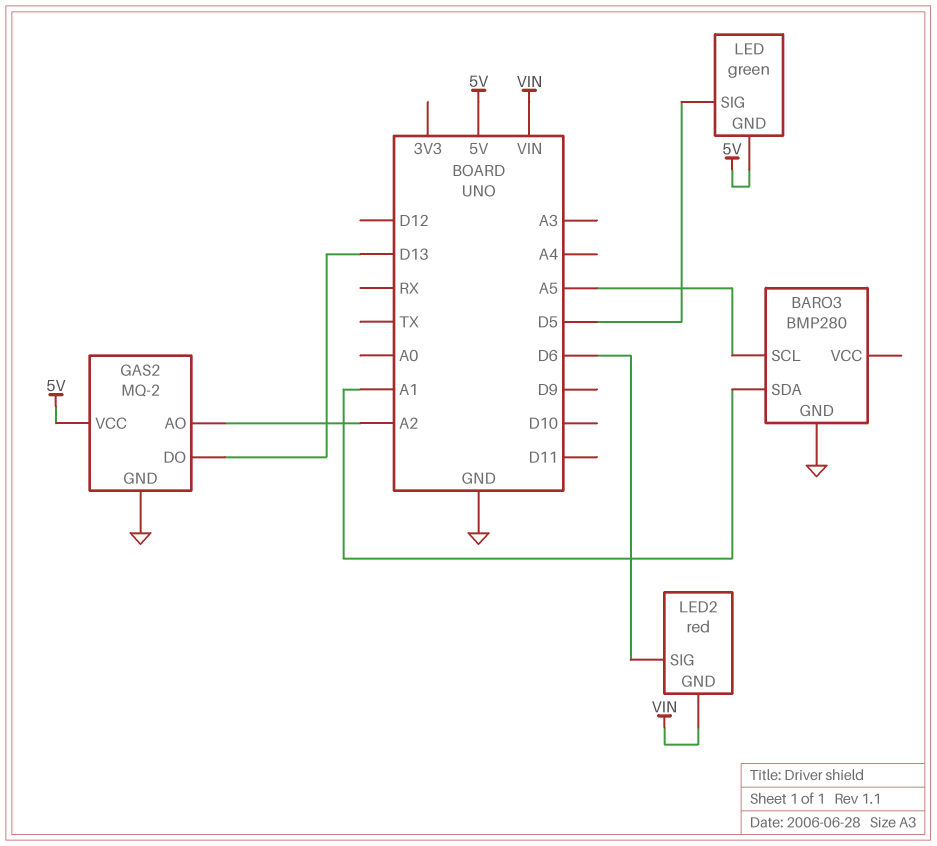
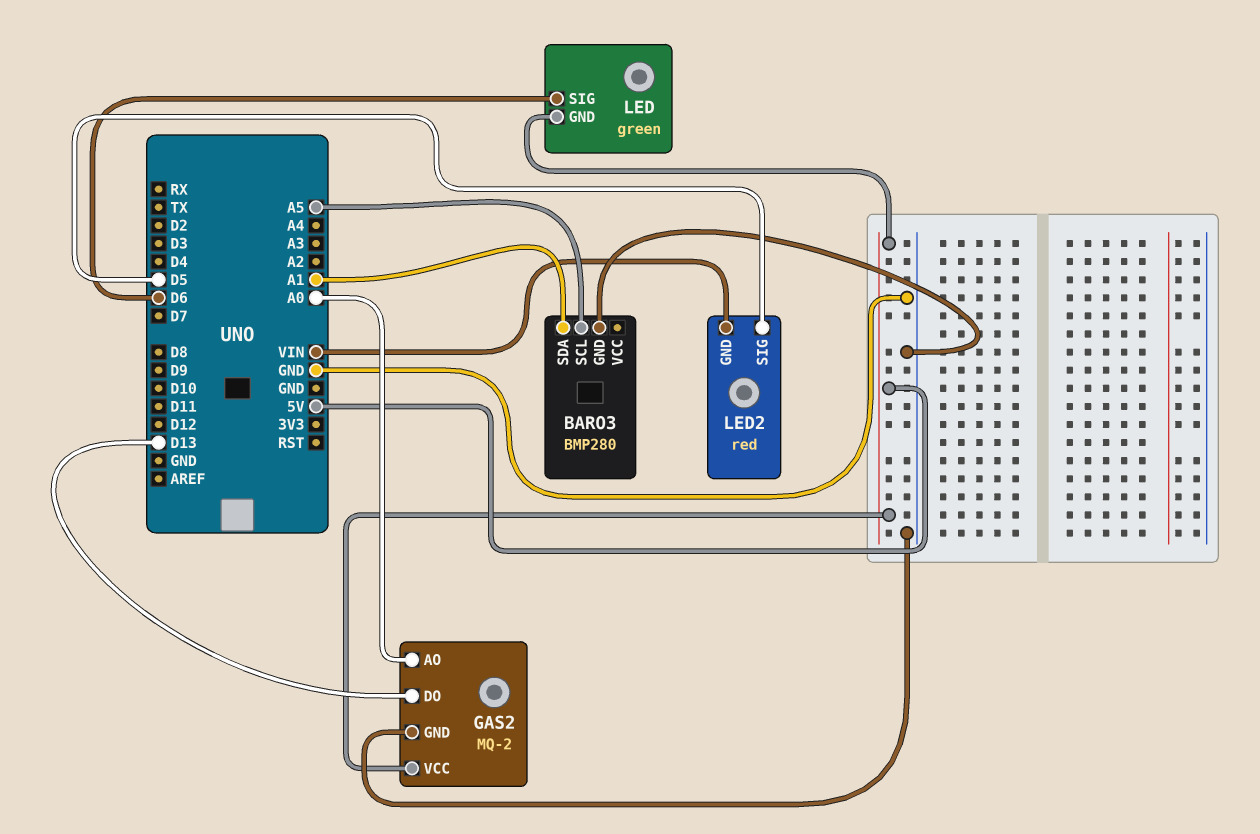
GAS2 pin AO: A2 -> A0
LED pin SIG: D5 -> D6
LED2 pin SIG: D6 -> D5

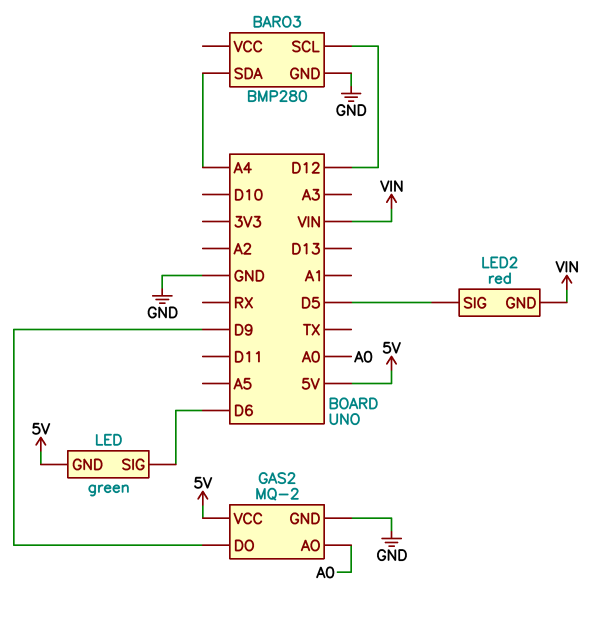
BARO3 pin SCL: A5 -> D12
BARO3 pin SDA: A1 -> A4
GAS2 pin DO: D13 -> D9

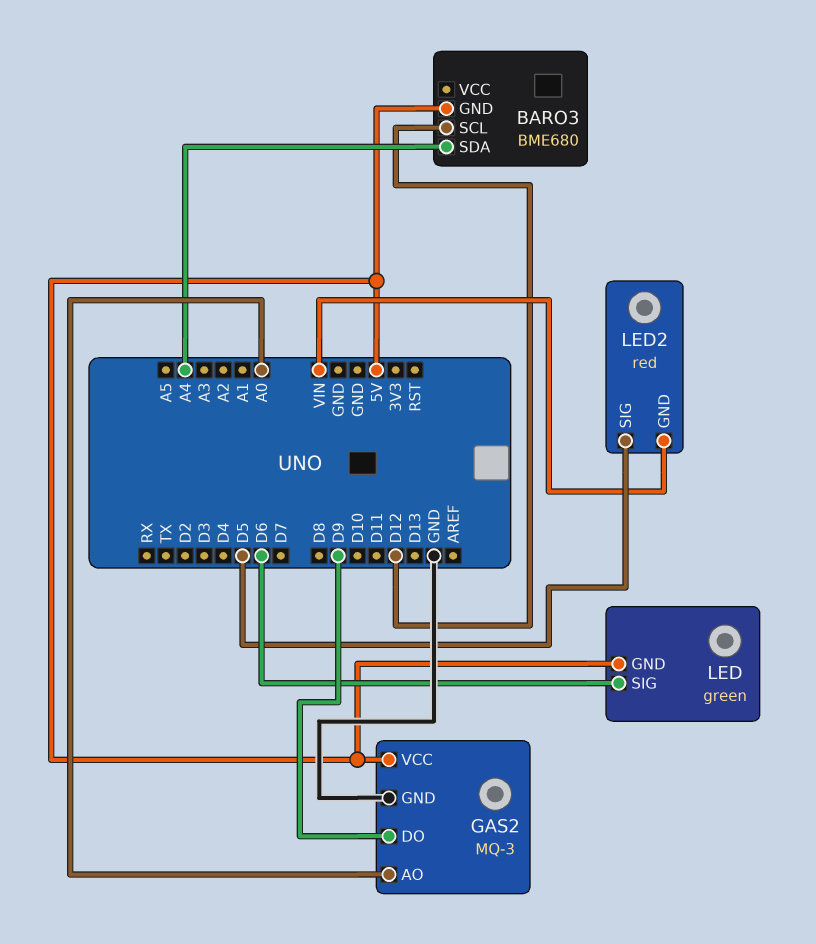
BARO3: BMP280 -> BME680
BARO3 pin GND: GND -> 5V
GAS2: MQ-2 -> MQ-3

